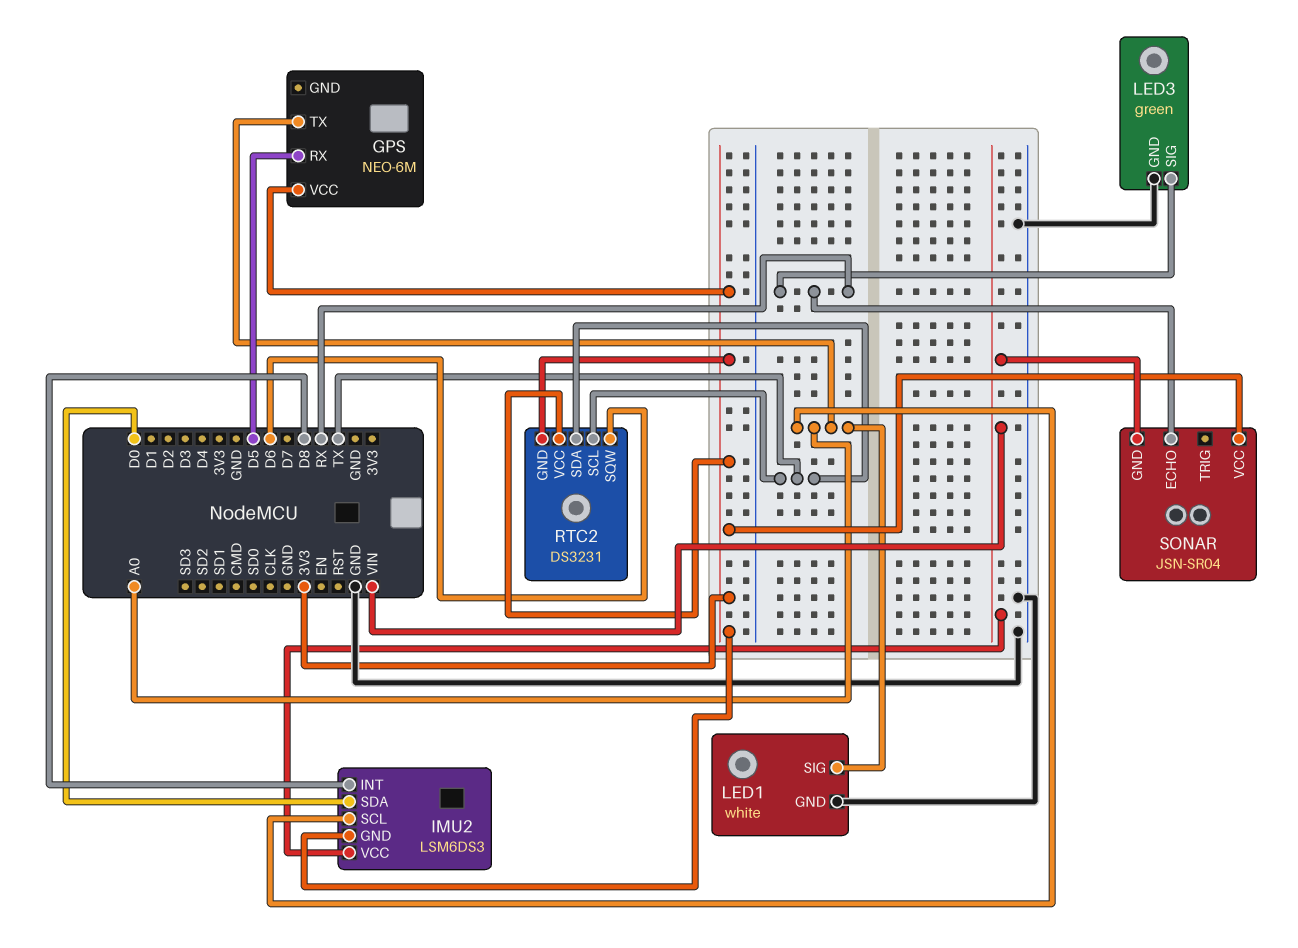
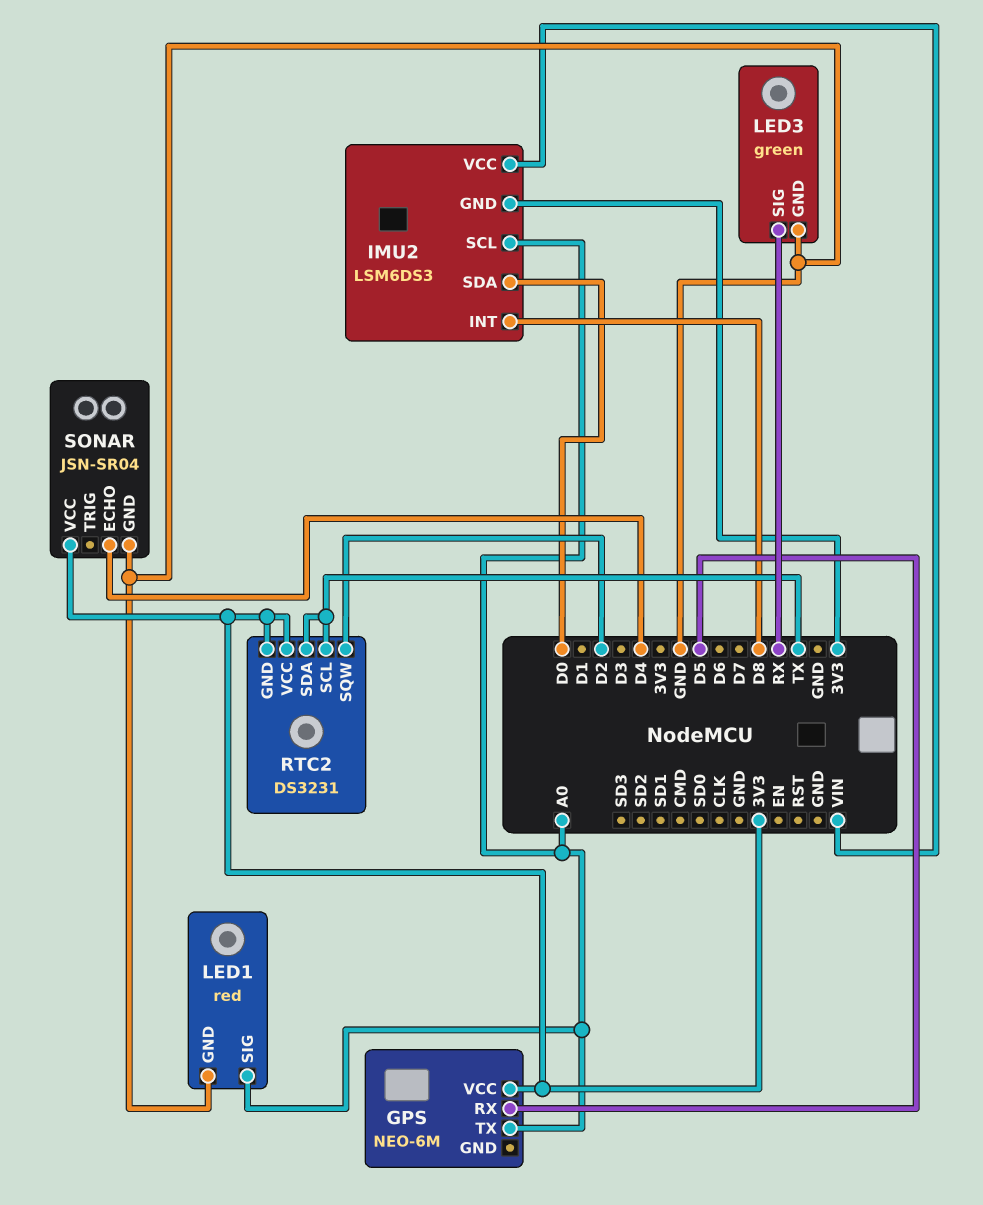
LED1: white -> red
RTC2 pin SQW: D6 -> D2
SONAR pin ECHO: RX -> D4
SONAR pin GND: VIN -> GND

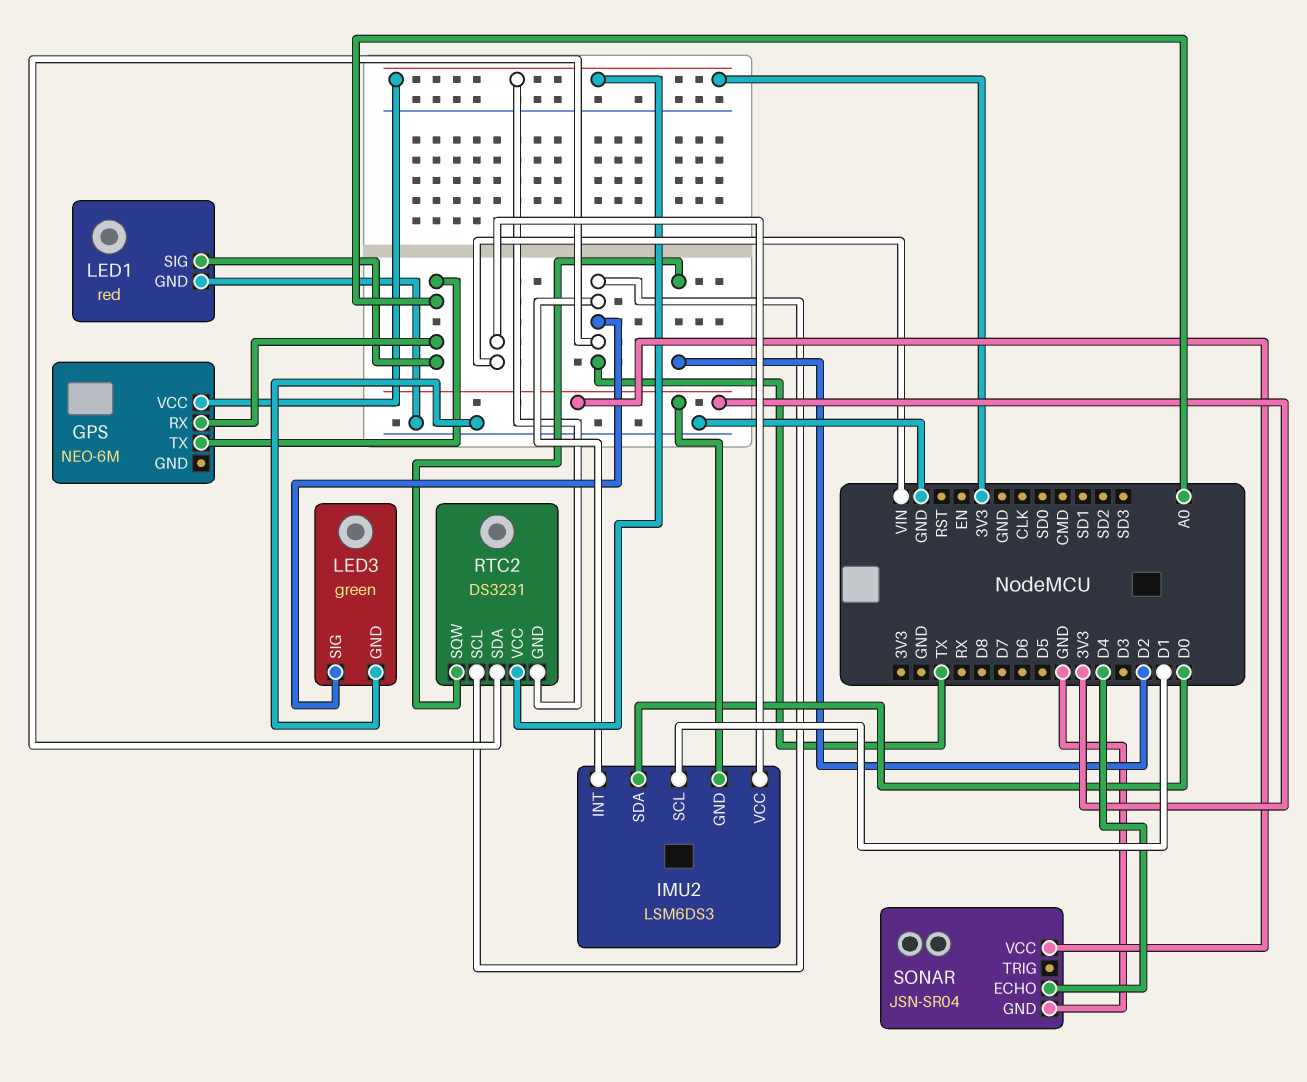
GPS pin RX: D5 -> A0
IMU2 pin INT: D8 -> TX
IMU2 pin SCL: A0 -> D1
LED3 pin SIG: RX -> TX

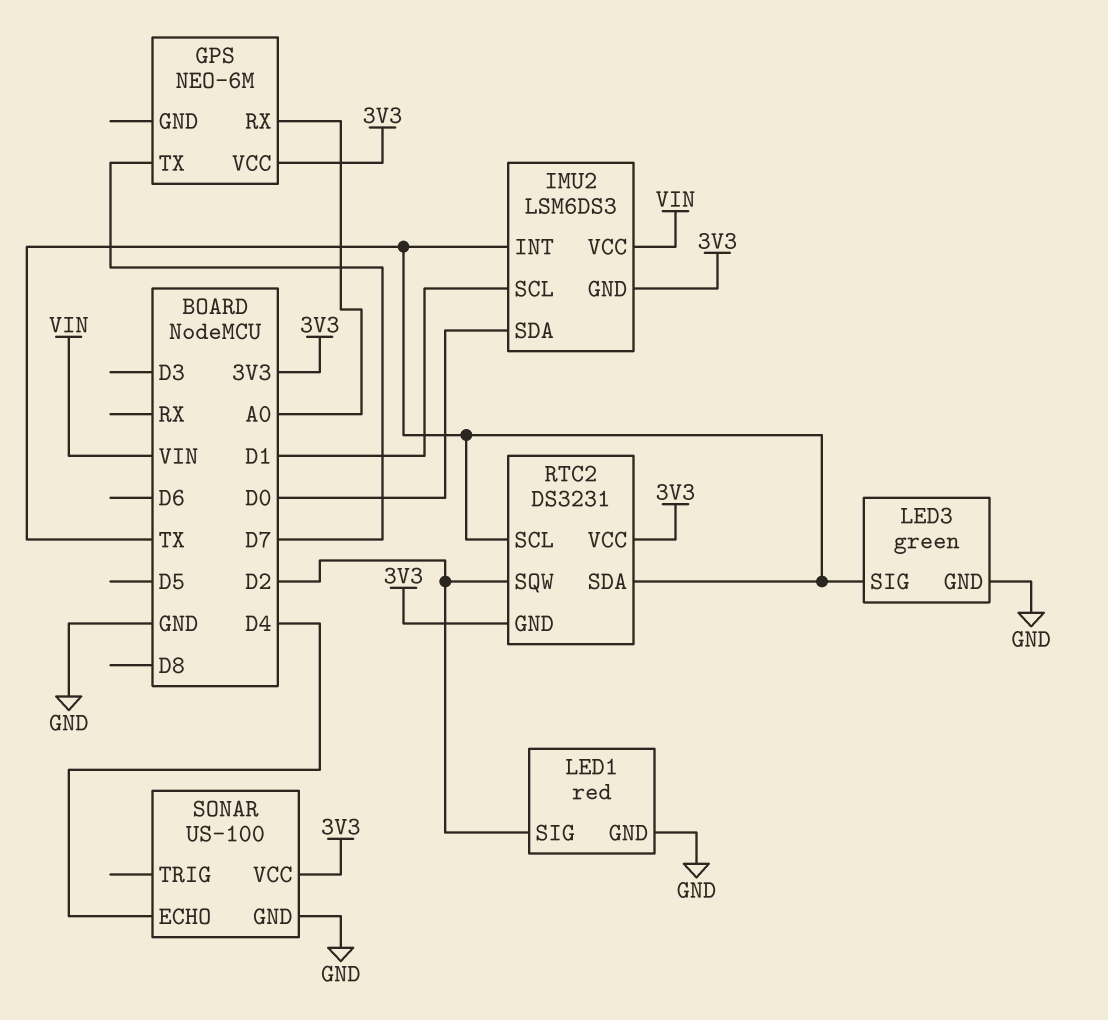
GPS pin TX: A0 -> D7
LED1 pin SIG: A0 -> D2
SONAR: JSN-SR04 -> US-100

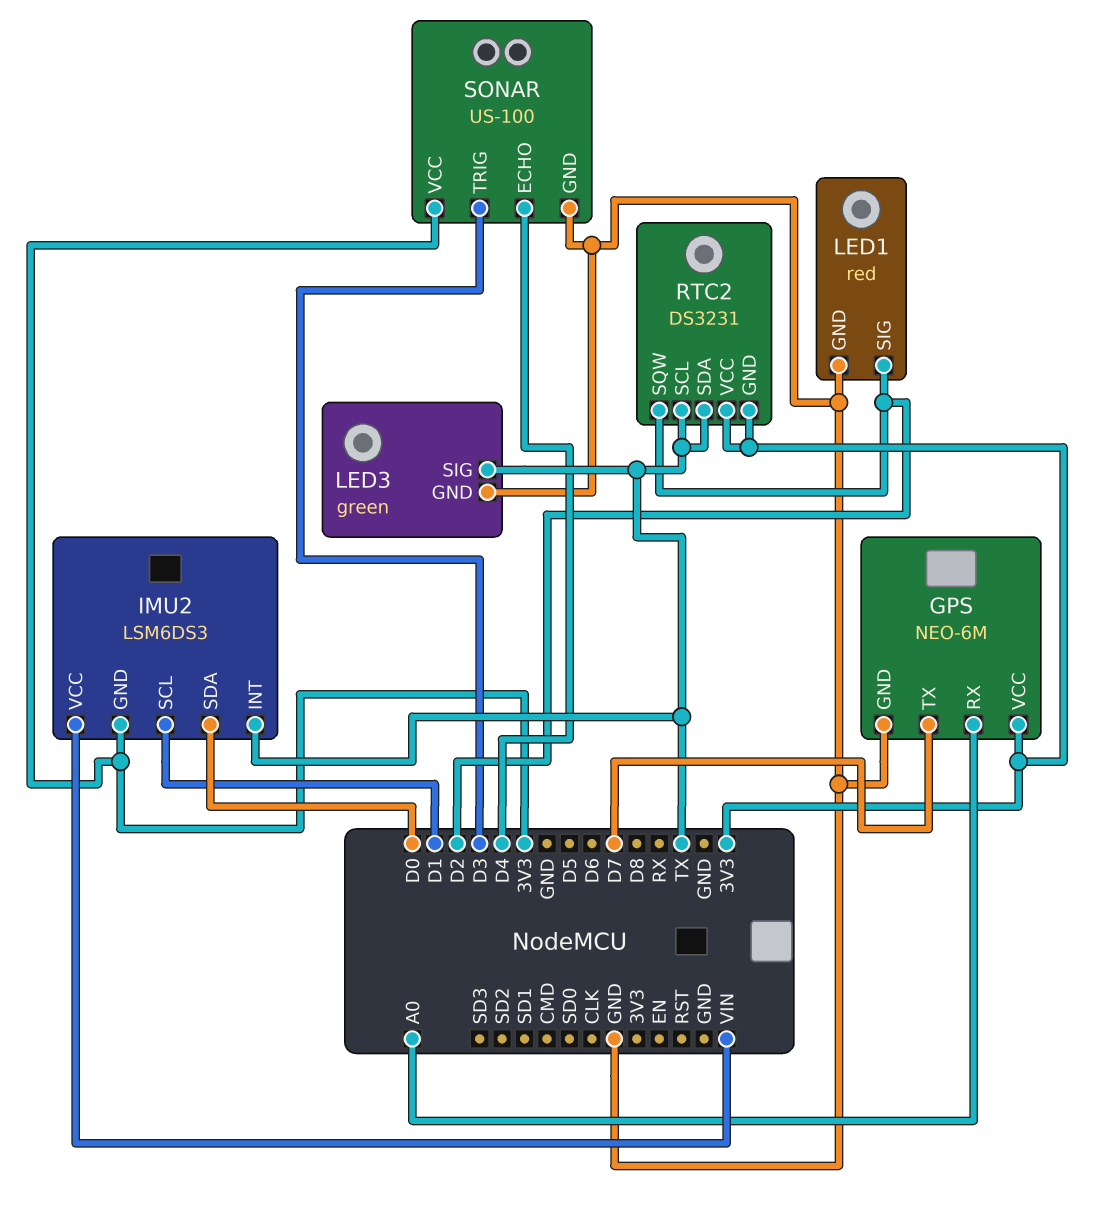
GPS pin GND: none -> GND
SONAR pin TRIG: none -> D3

